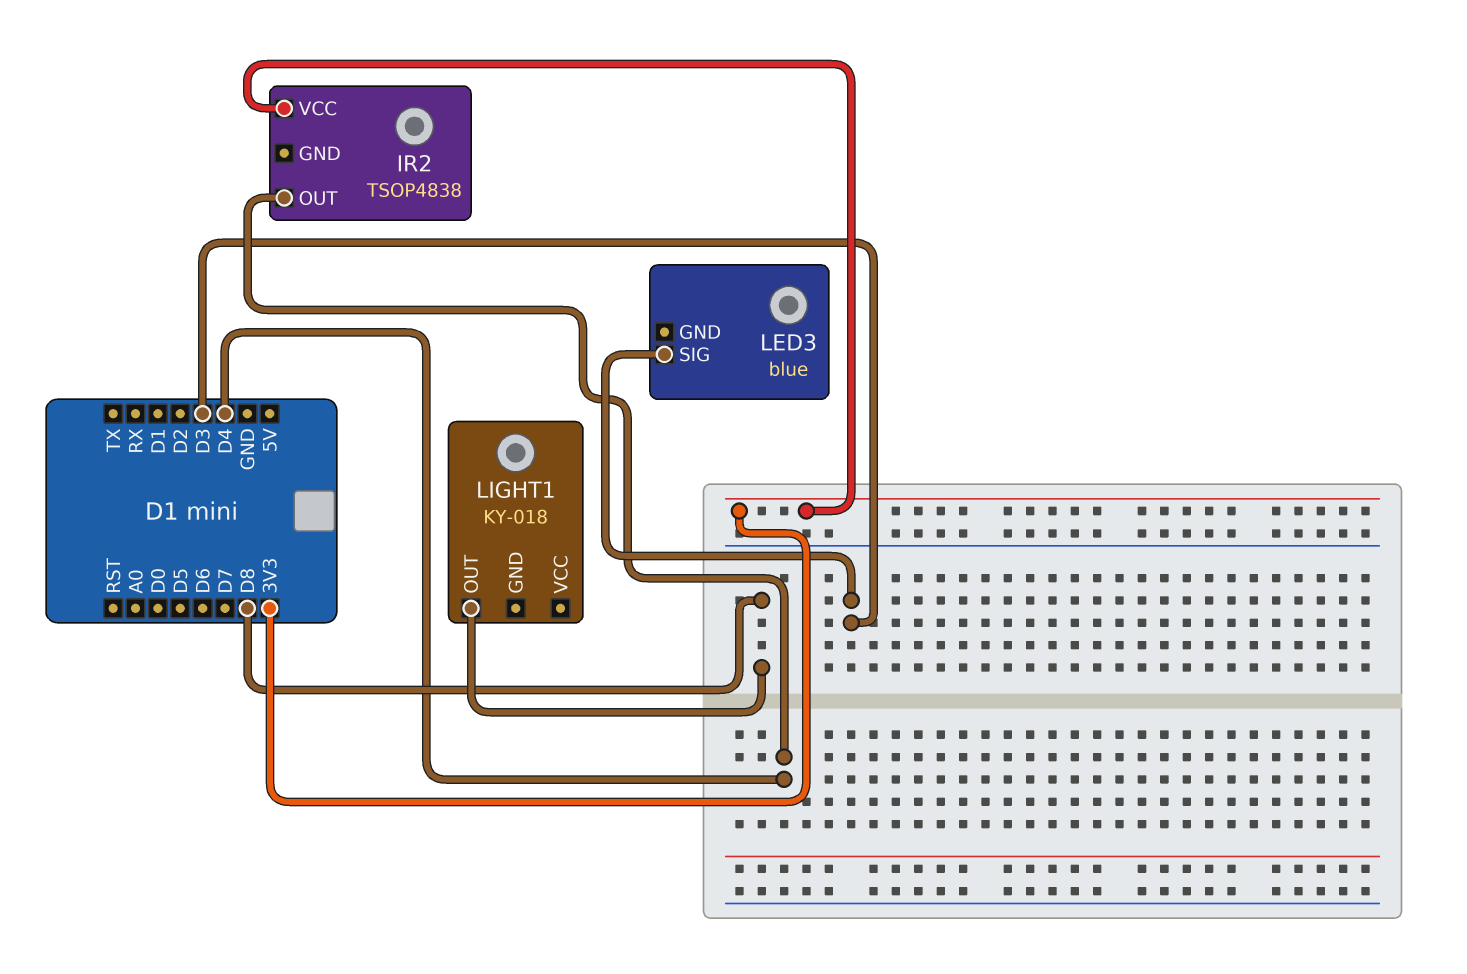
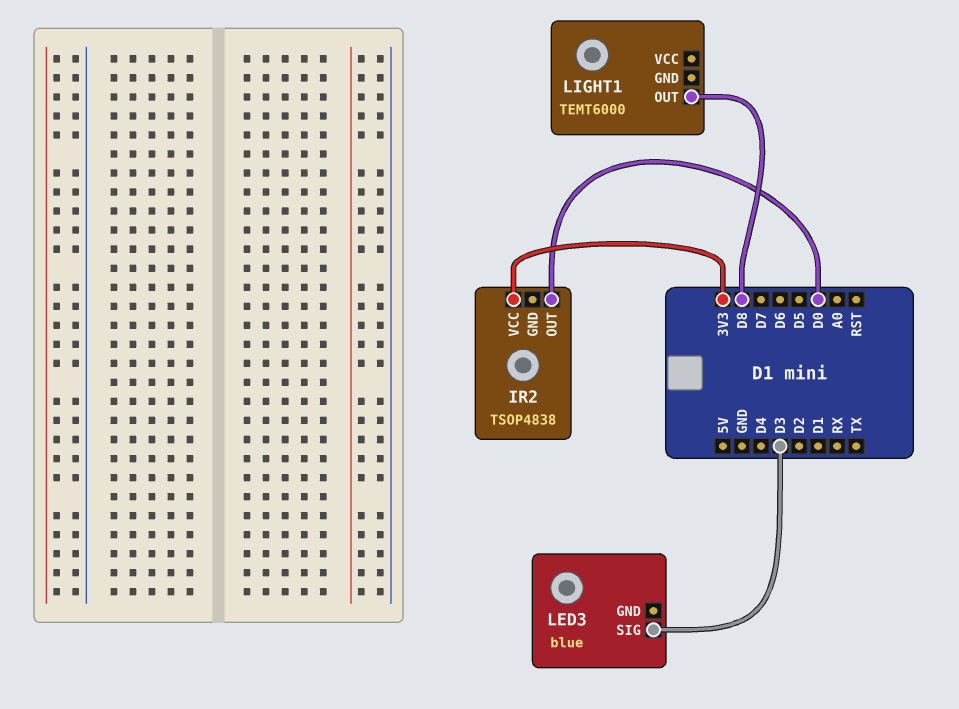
IR2 pin OUT: D4 -> D0
LIGHT1: KY-018 -> TEMT6000

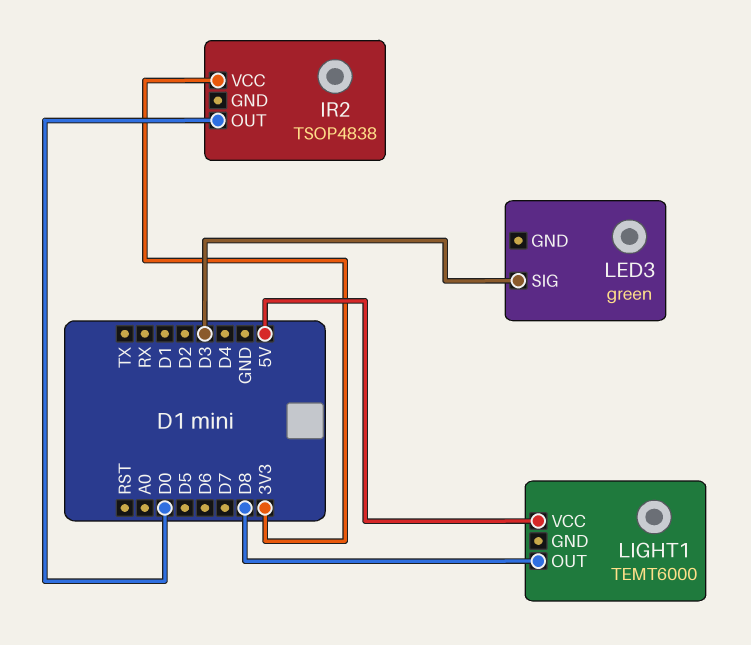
LED3: blue -> green
LIGHT1 pin VCC: none -> 5V

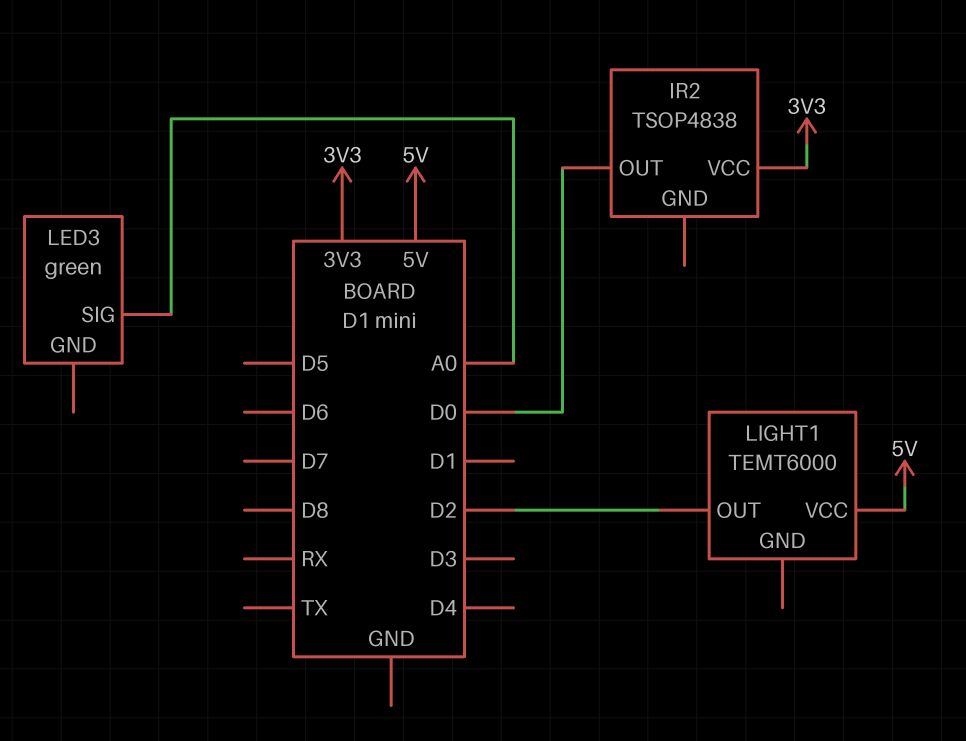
LED3 pin SIG: D3 -> A0
LIGHT1 pin OUT: D8 -> D2

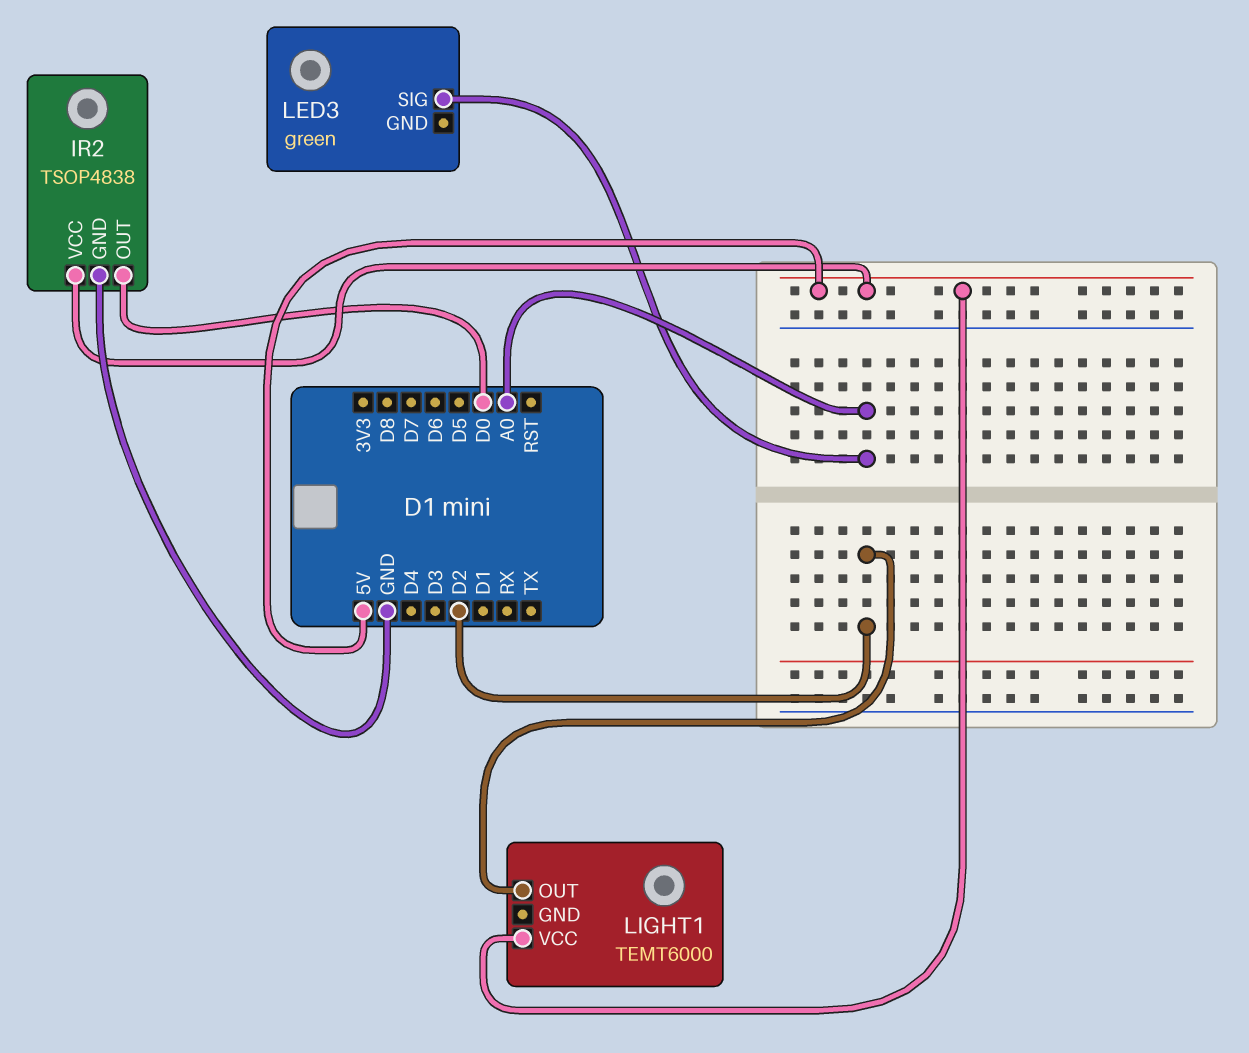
IR2 pin GND: none -> GND
IR2 pin VCC: 3V3 -> 5V

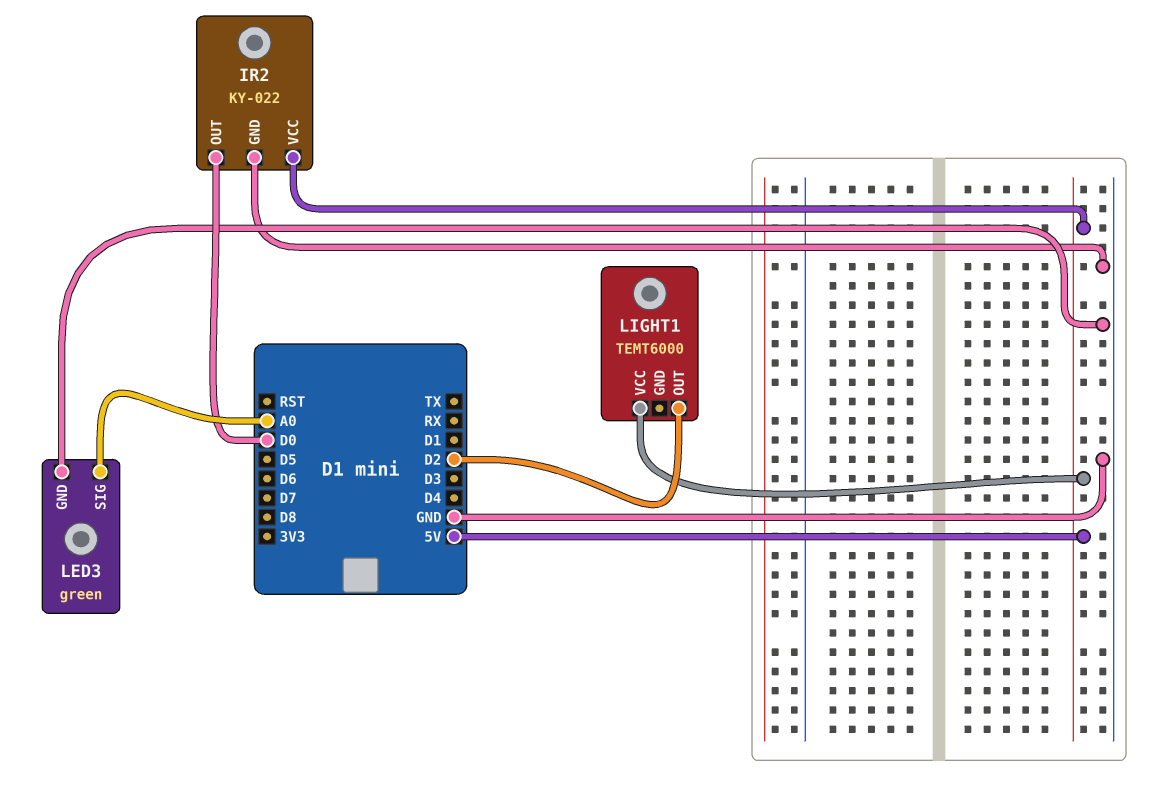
IR2: TSOP4838 -> KY-022
LED3 pin GND: none -> GND

